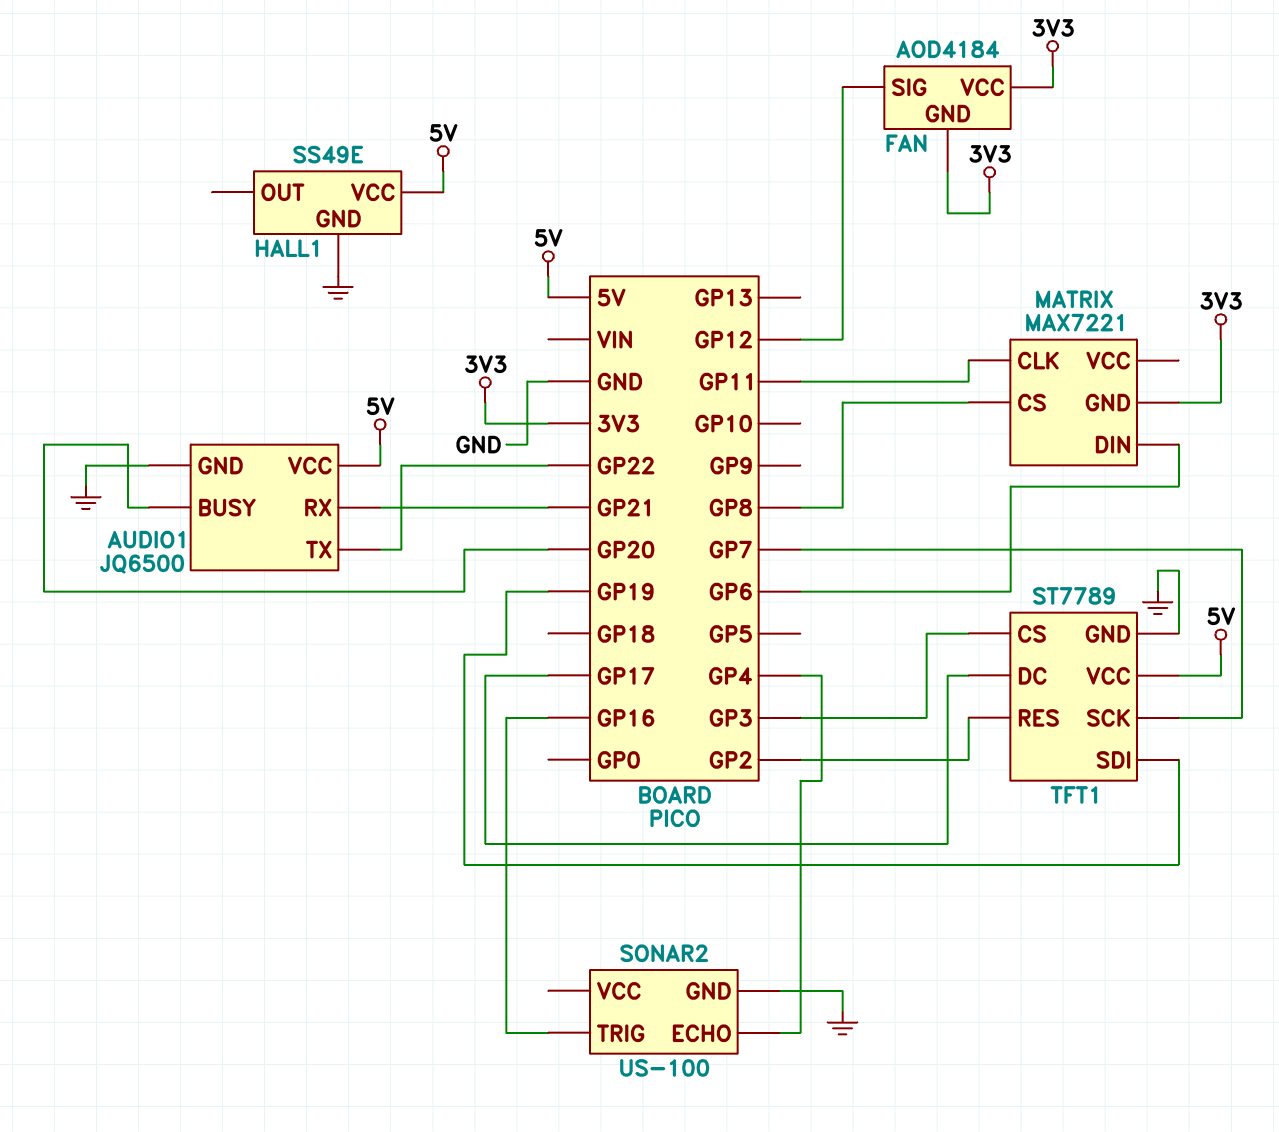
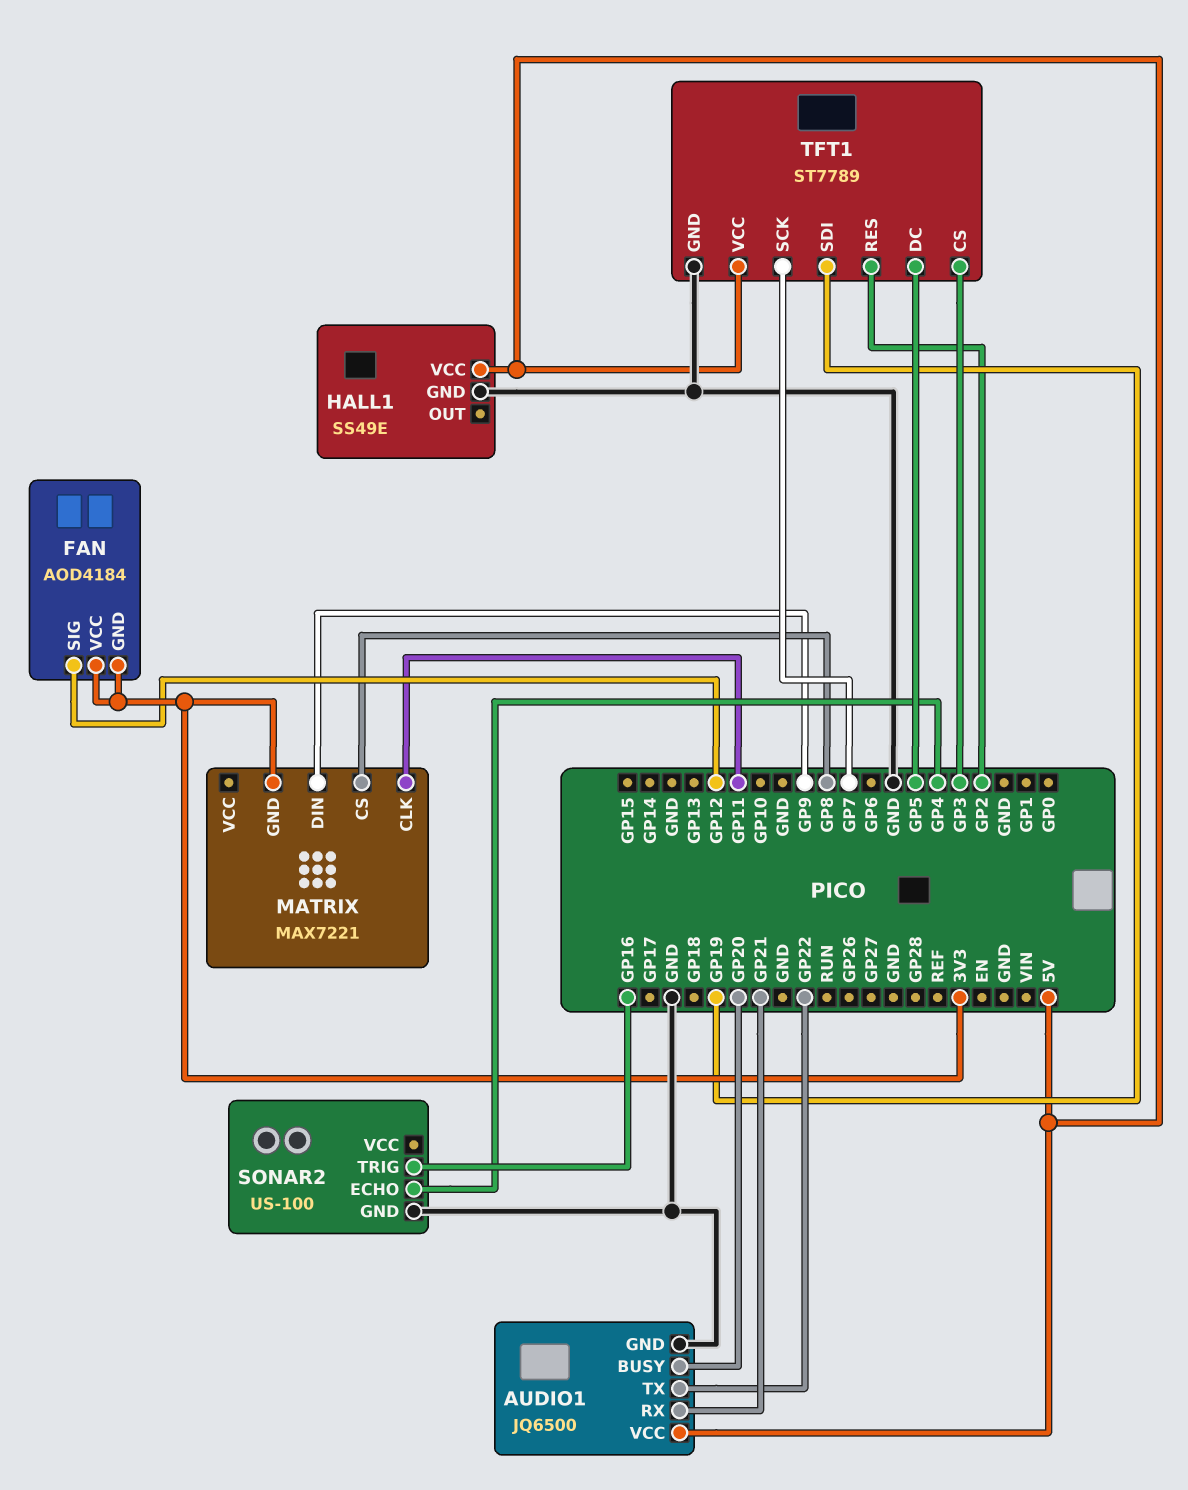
MATRIX pin DIN: GP6 -> GP9
TFT1 pin DC: GP17 -> GP5

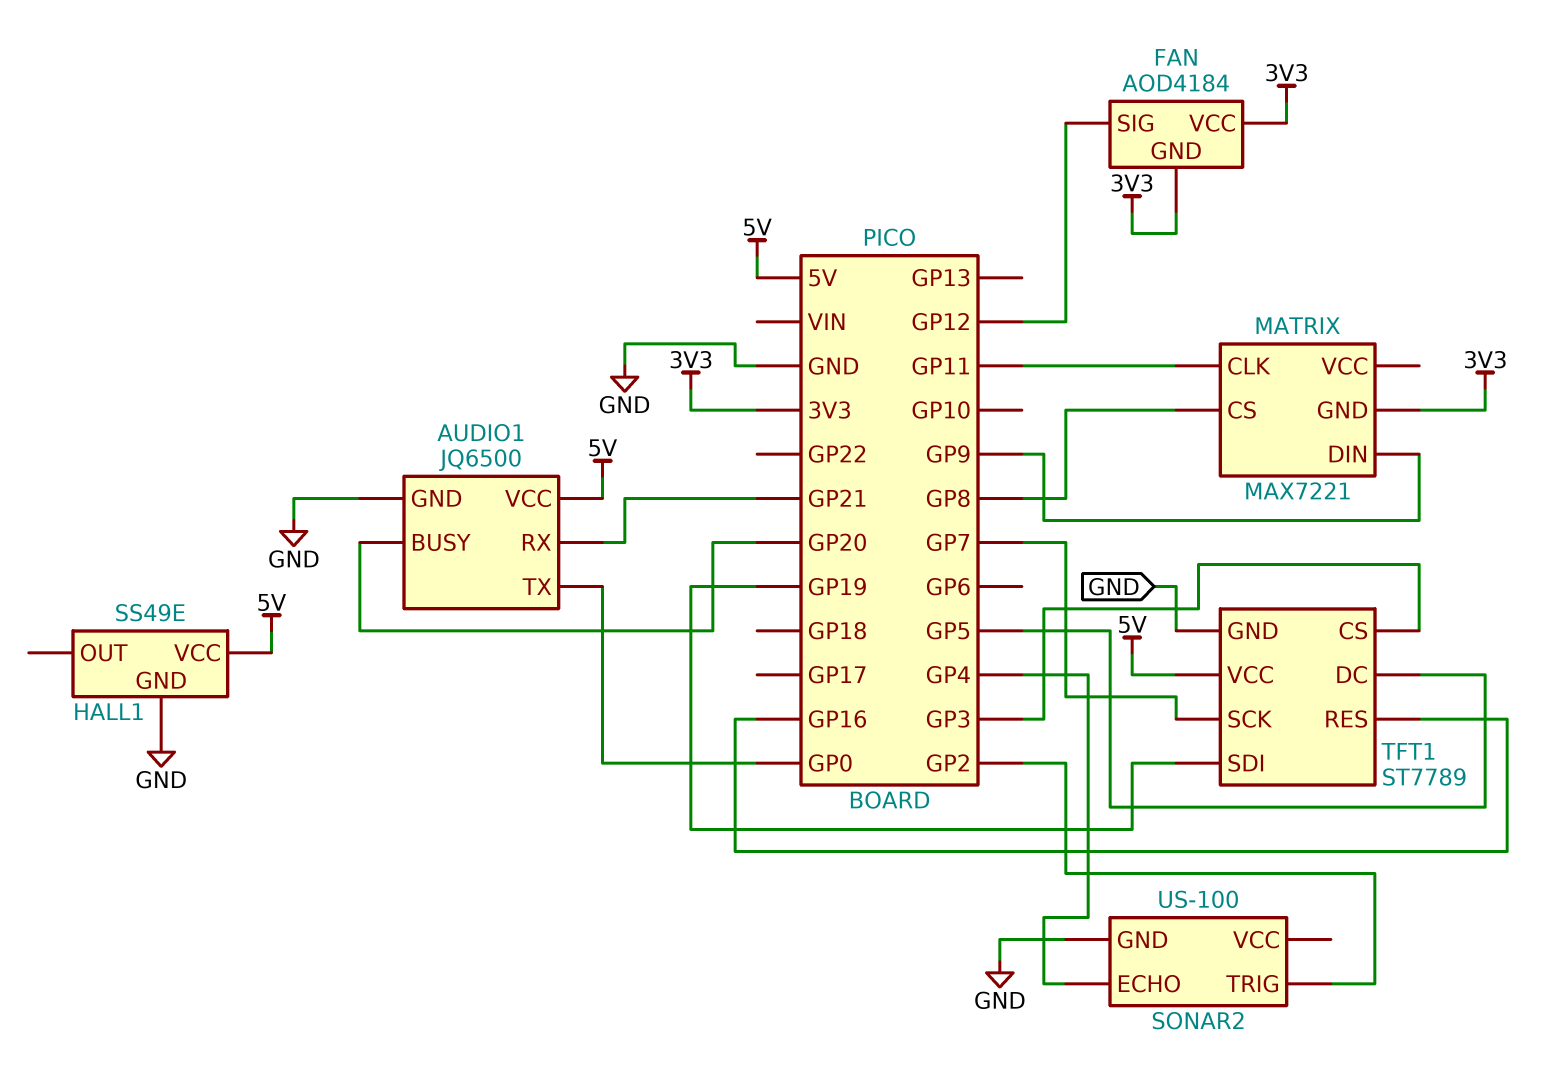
AUDIO1 pin TX: GP22 -> GP0
SONAR2 pin TRIG: GP16 -> GP2
TFT1 pin RES: GP2 -> GP16

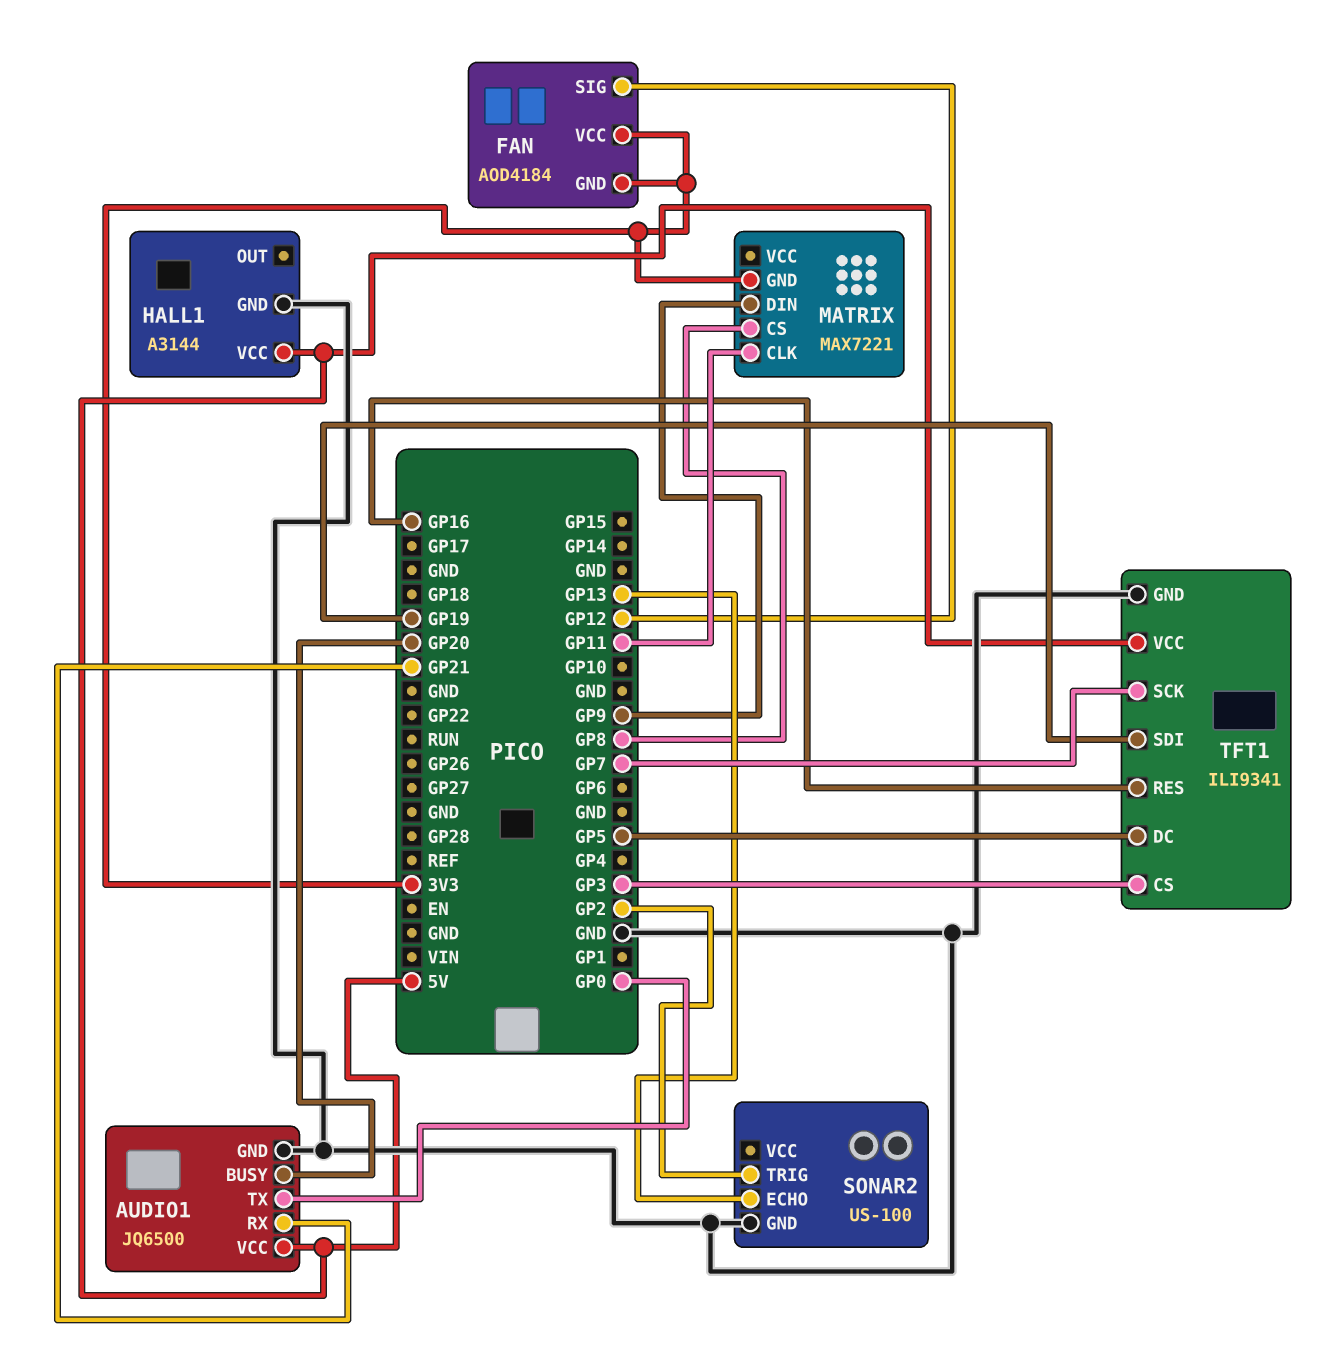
HALL1: SS49E -> A3144
SONAR2 pin ECHO: GP4 -> GP13
TFT1: ST7789 -> ILI9341

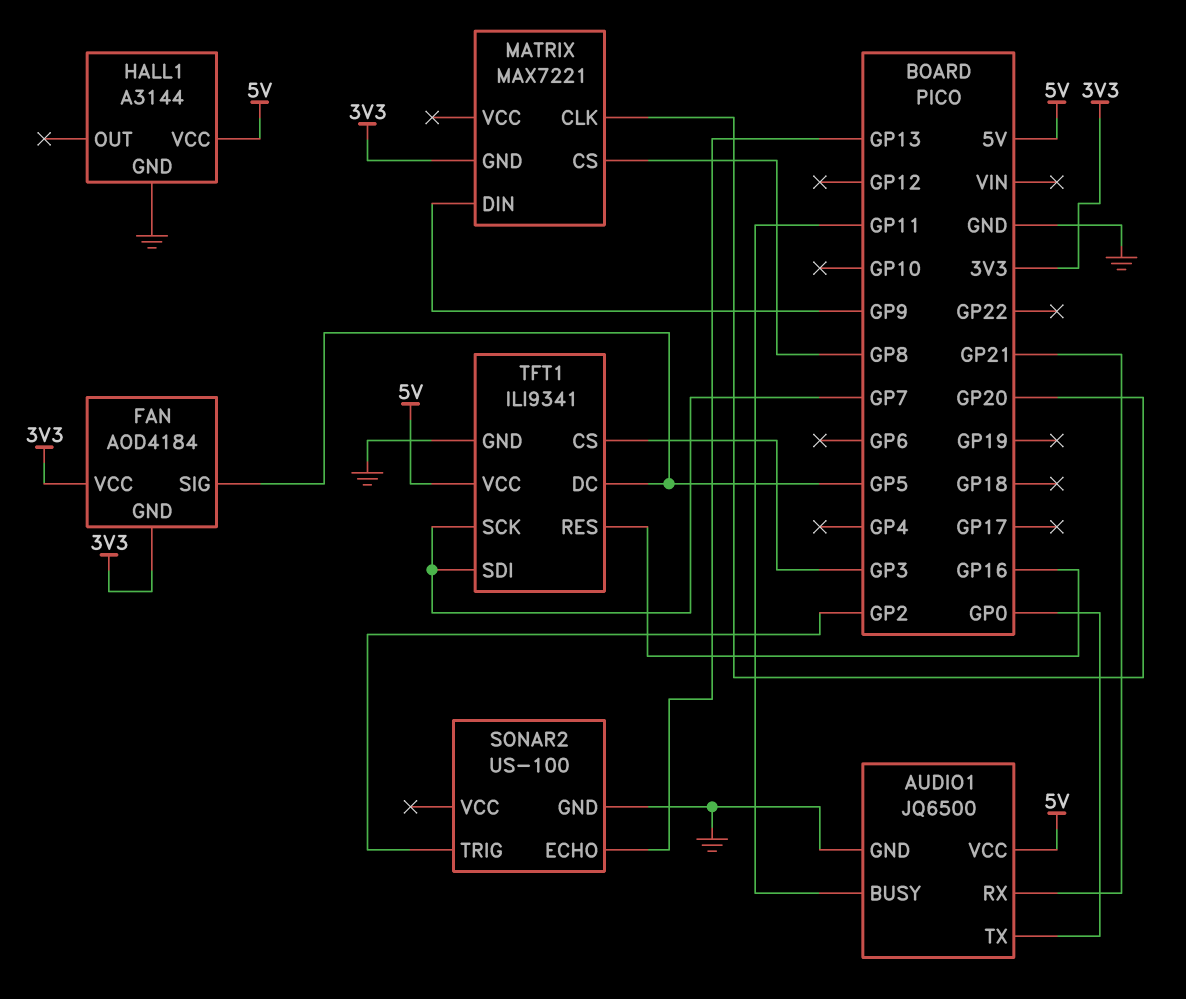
AUDIO1 pin BUSY: GP20 -> GP11
FAN pin SIG: GP12 -> GP5
MATRIX pin CLK: GP11 -> GP20
TFT1 pin SDI: GP19 -> GP7

